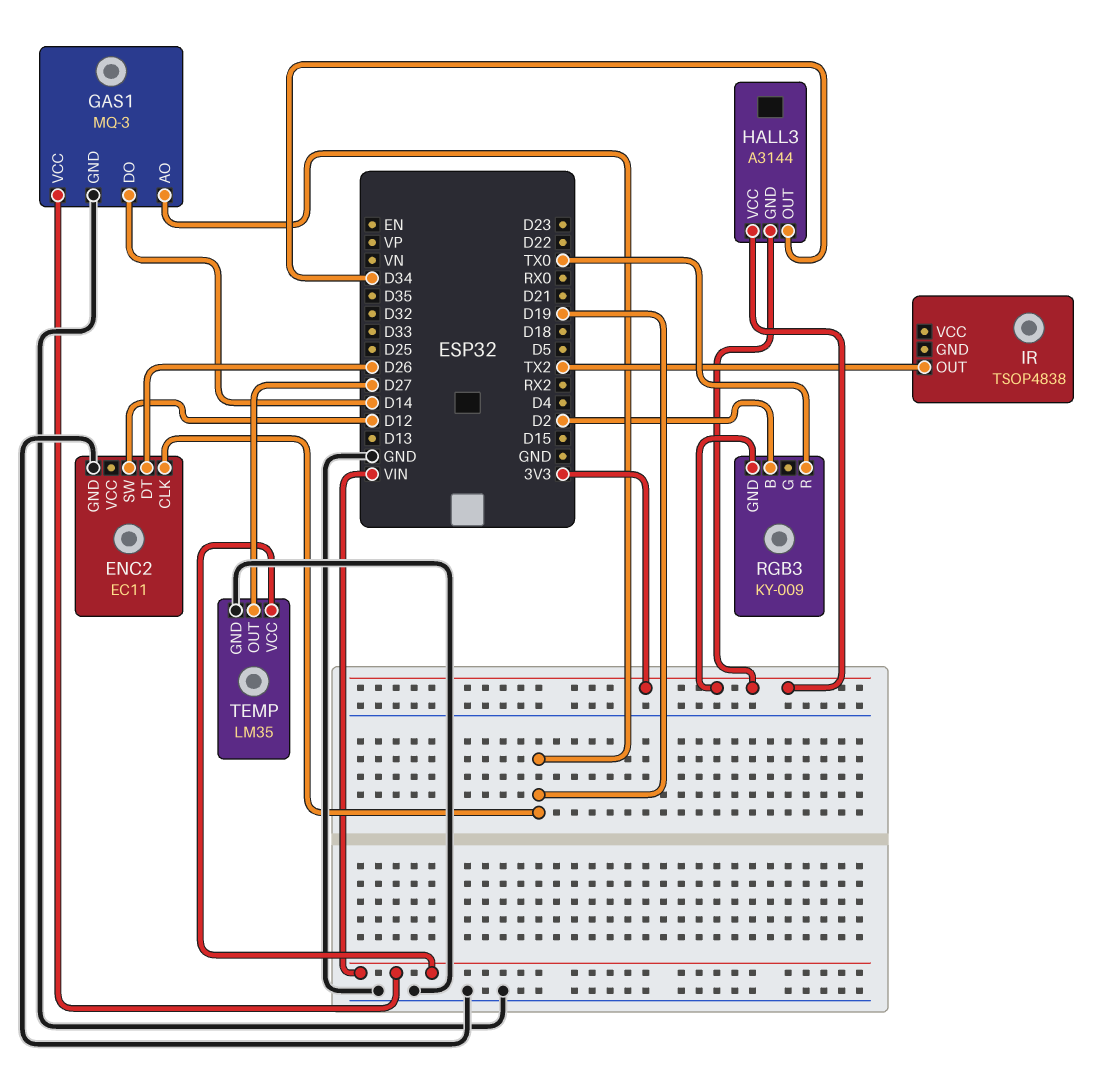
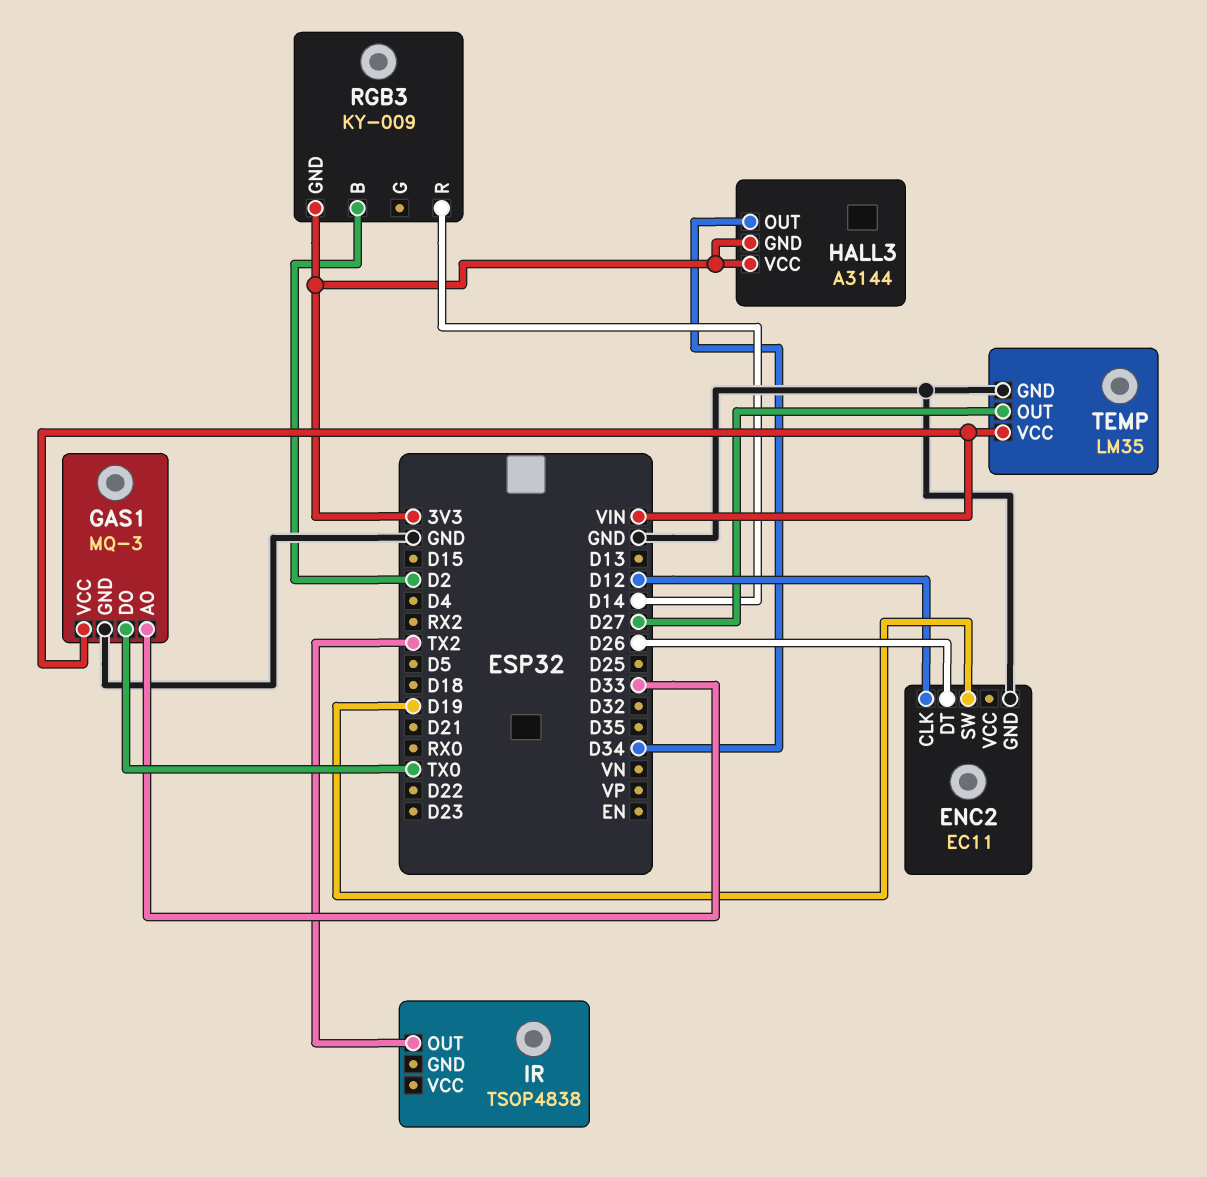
ENC2 pin CLK: D19 -> D12
ENC2 pin SW: D12 -> D19
GAS1 pin AO: D19 -> D33
GAS1 pin DO: D14 -> TX0
RGB3 pin R: TX0 -> D14

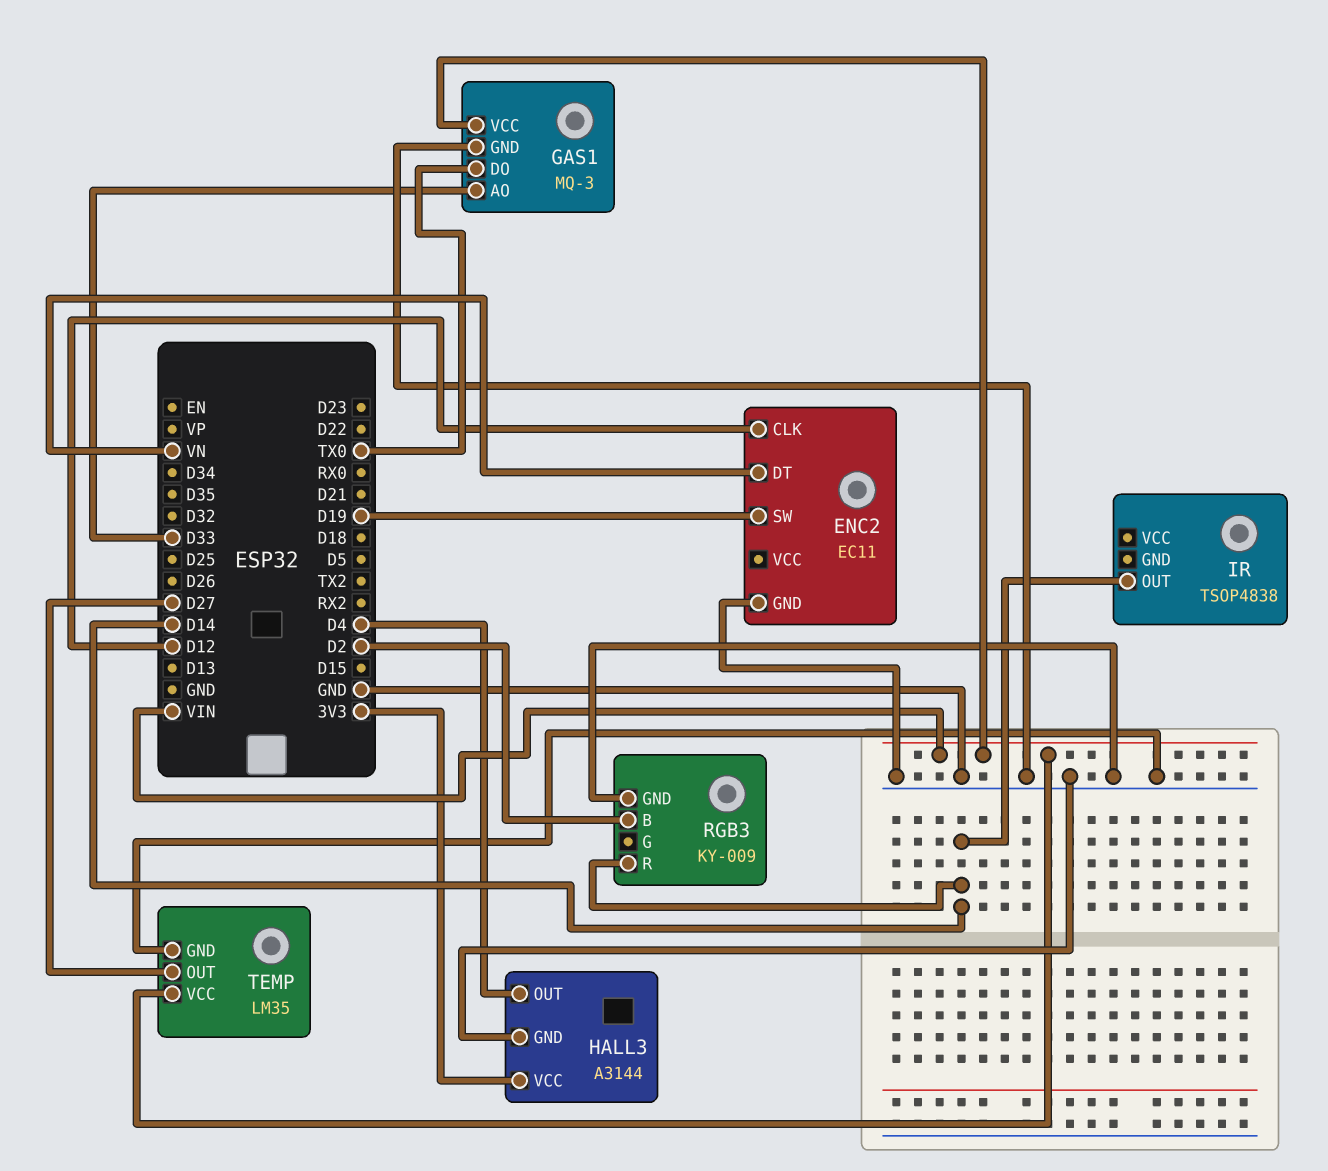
ENC2 pin DT: D26 -> VN
HALL3 pin GND: 3V3 -> GND
HALL3 pin OUT: D34 -> D4
IR pin OUT: TX2 -> D14
RGB3 pin GND: 3V3 -> GND

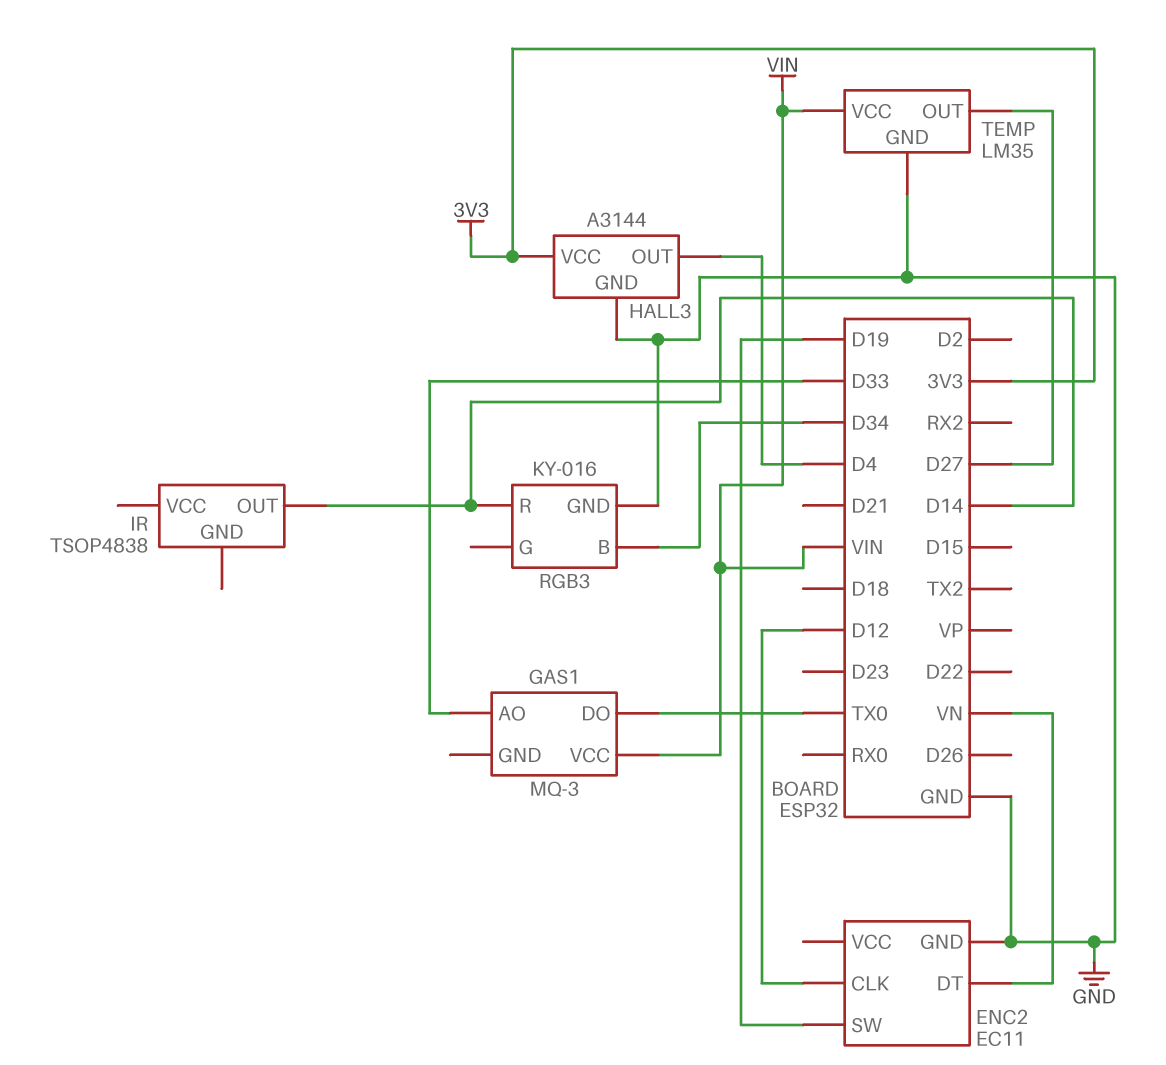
GAS1 pin GND: GND -> none
RGB3: KY-009 -> KY-016
RGB3 pin B: D2 -> D34

